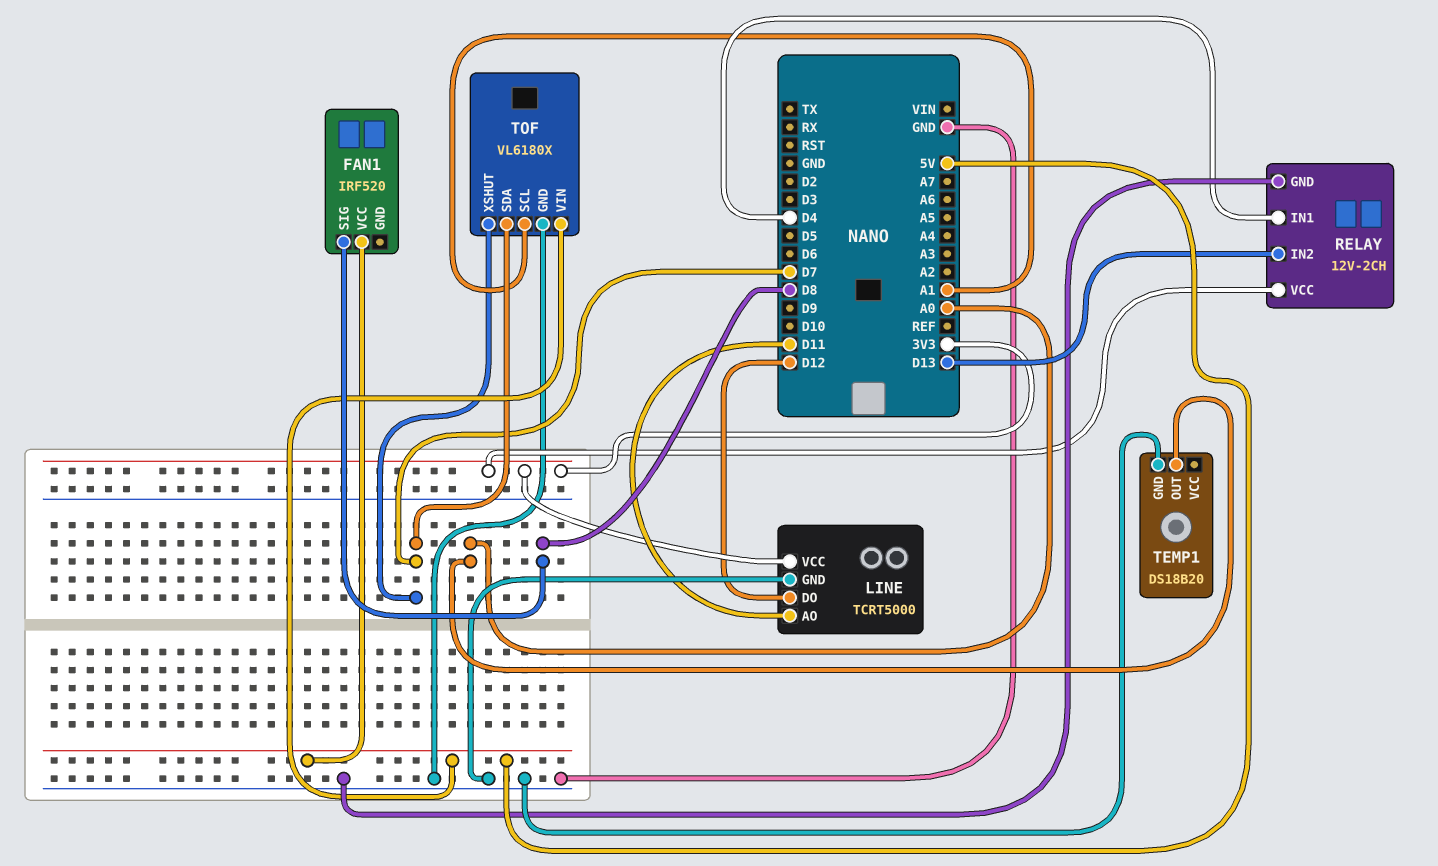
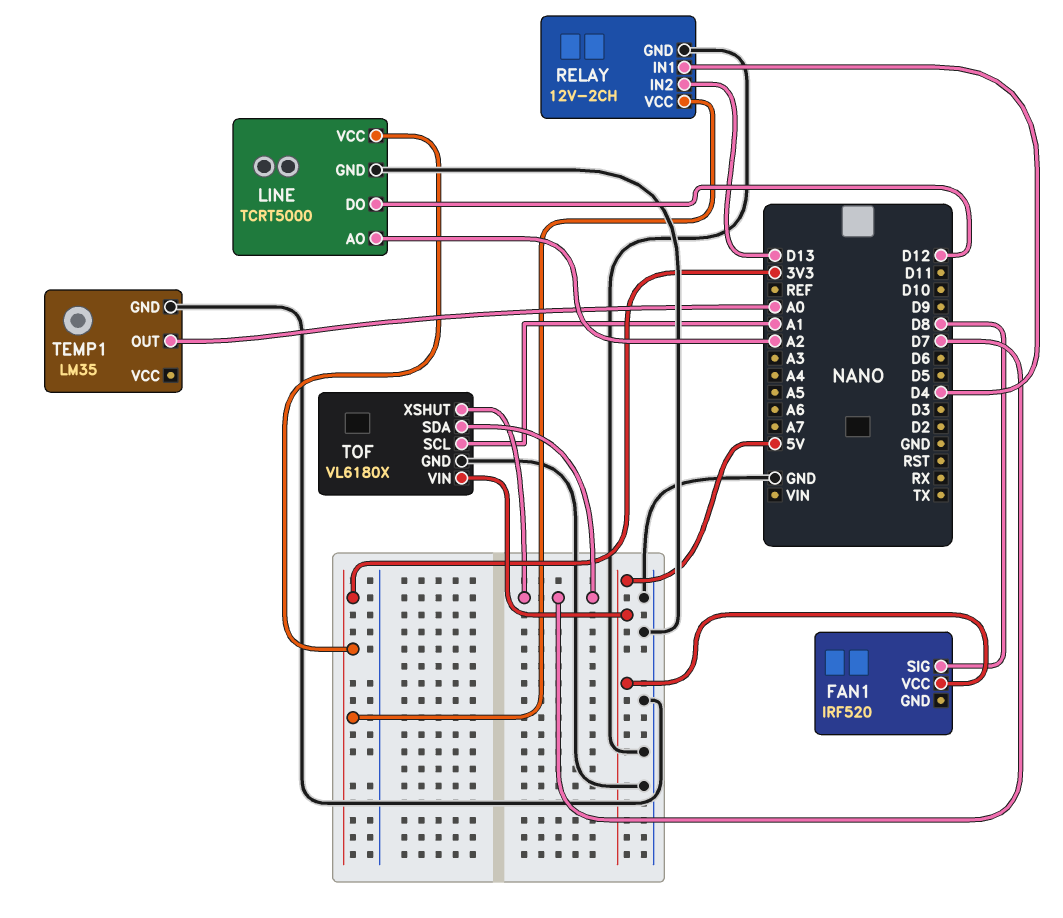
LINE pin AO: D11 -> A2
TEMP1: DS18B20 -> LM35

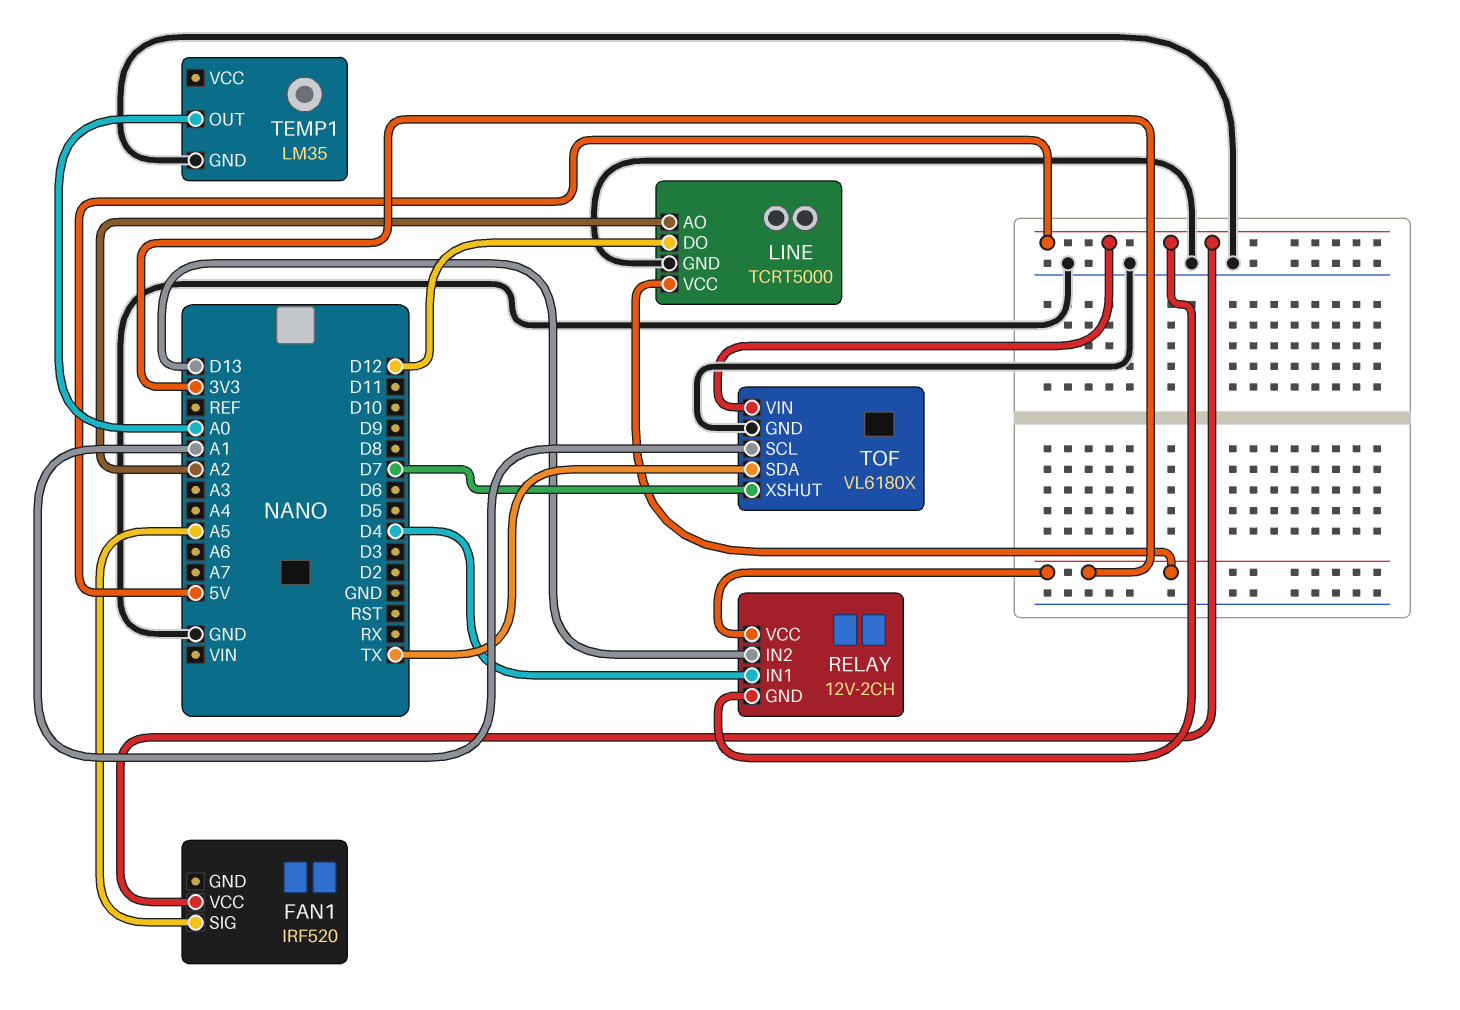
FAN1 pin SIG: D8 -> A5
RELAY pin GND: GND -> 5V
TOF pin SDA: D7 -> TX

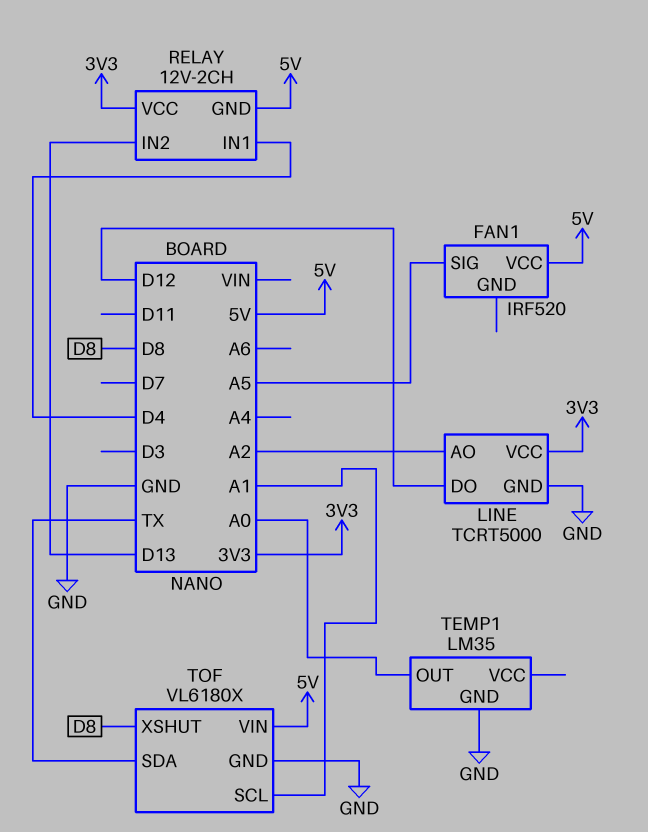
TOF pin XSHUT: D7 -> D8

